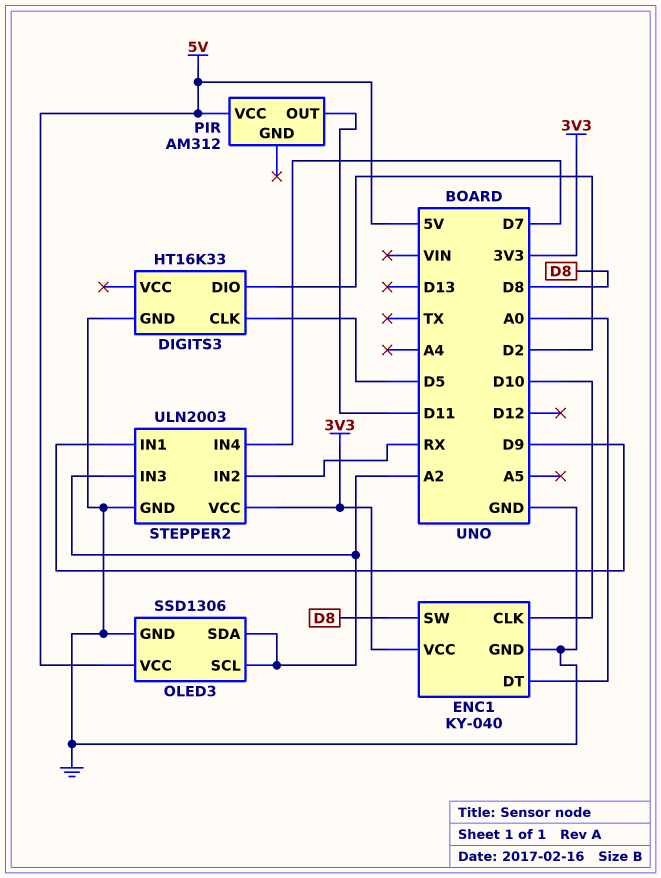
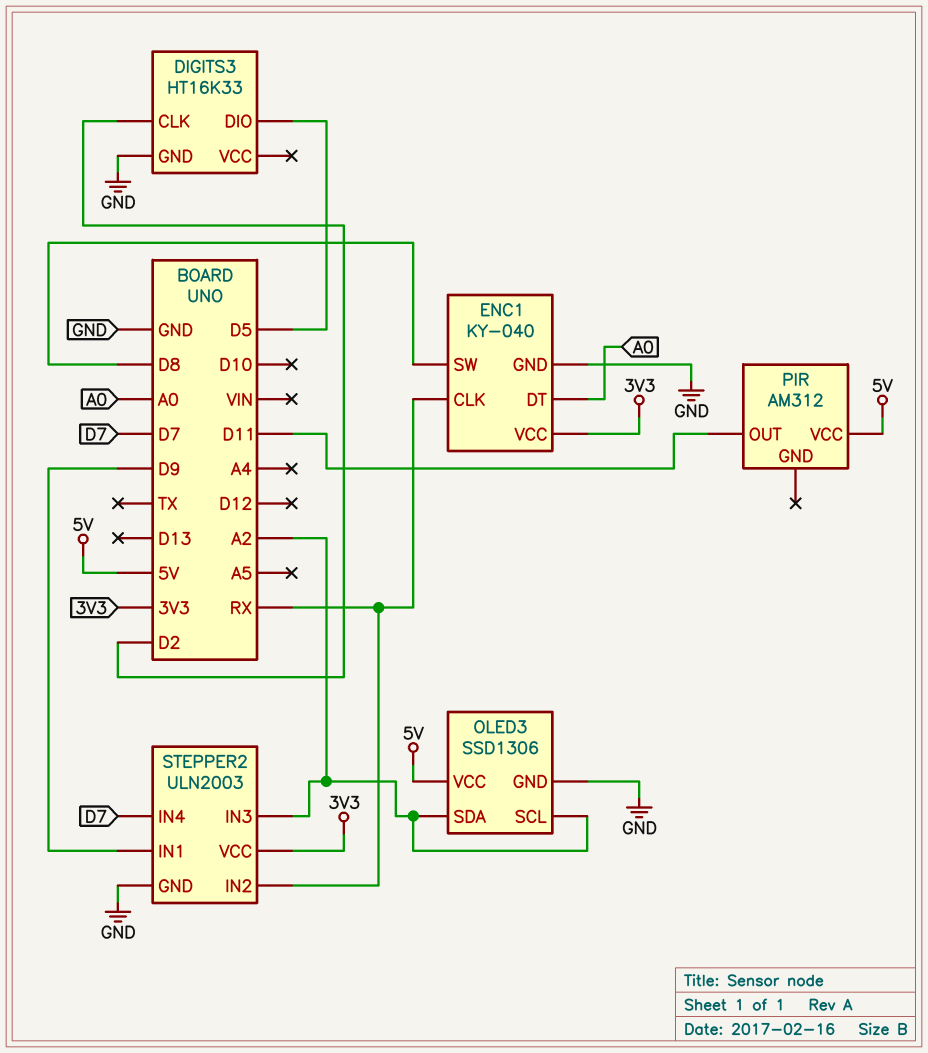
DIGITS3 pin CLK: D5 -> D2
DIGITS3 pin DIO: D2 -> D5
ENC1 pin CLK: D10 -> RX

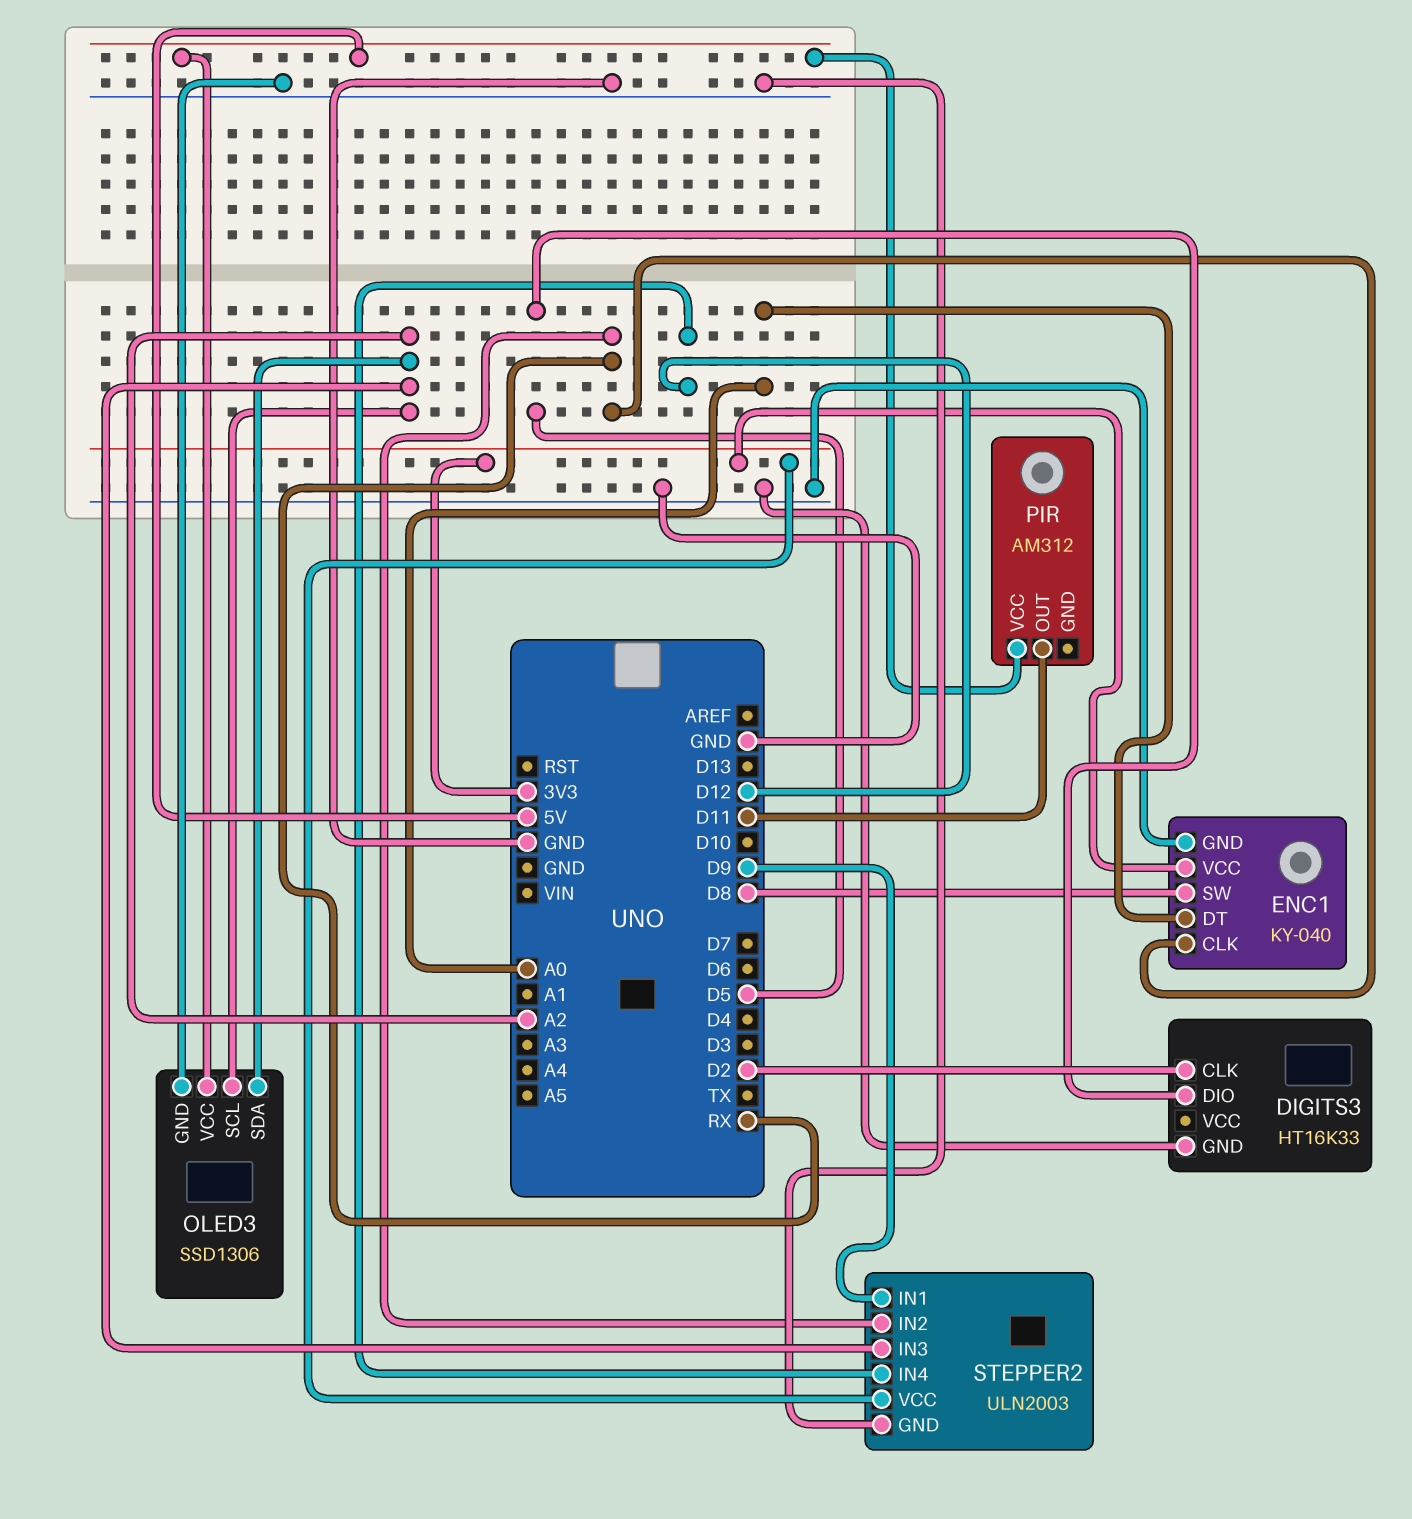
STEPPER2 pin IN4: D7 -> D12

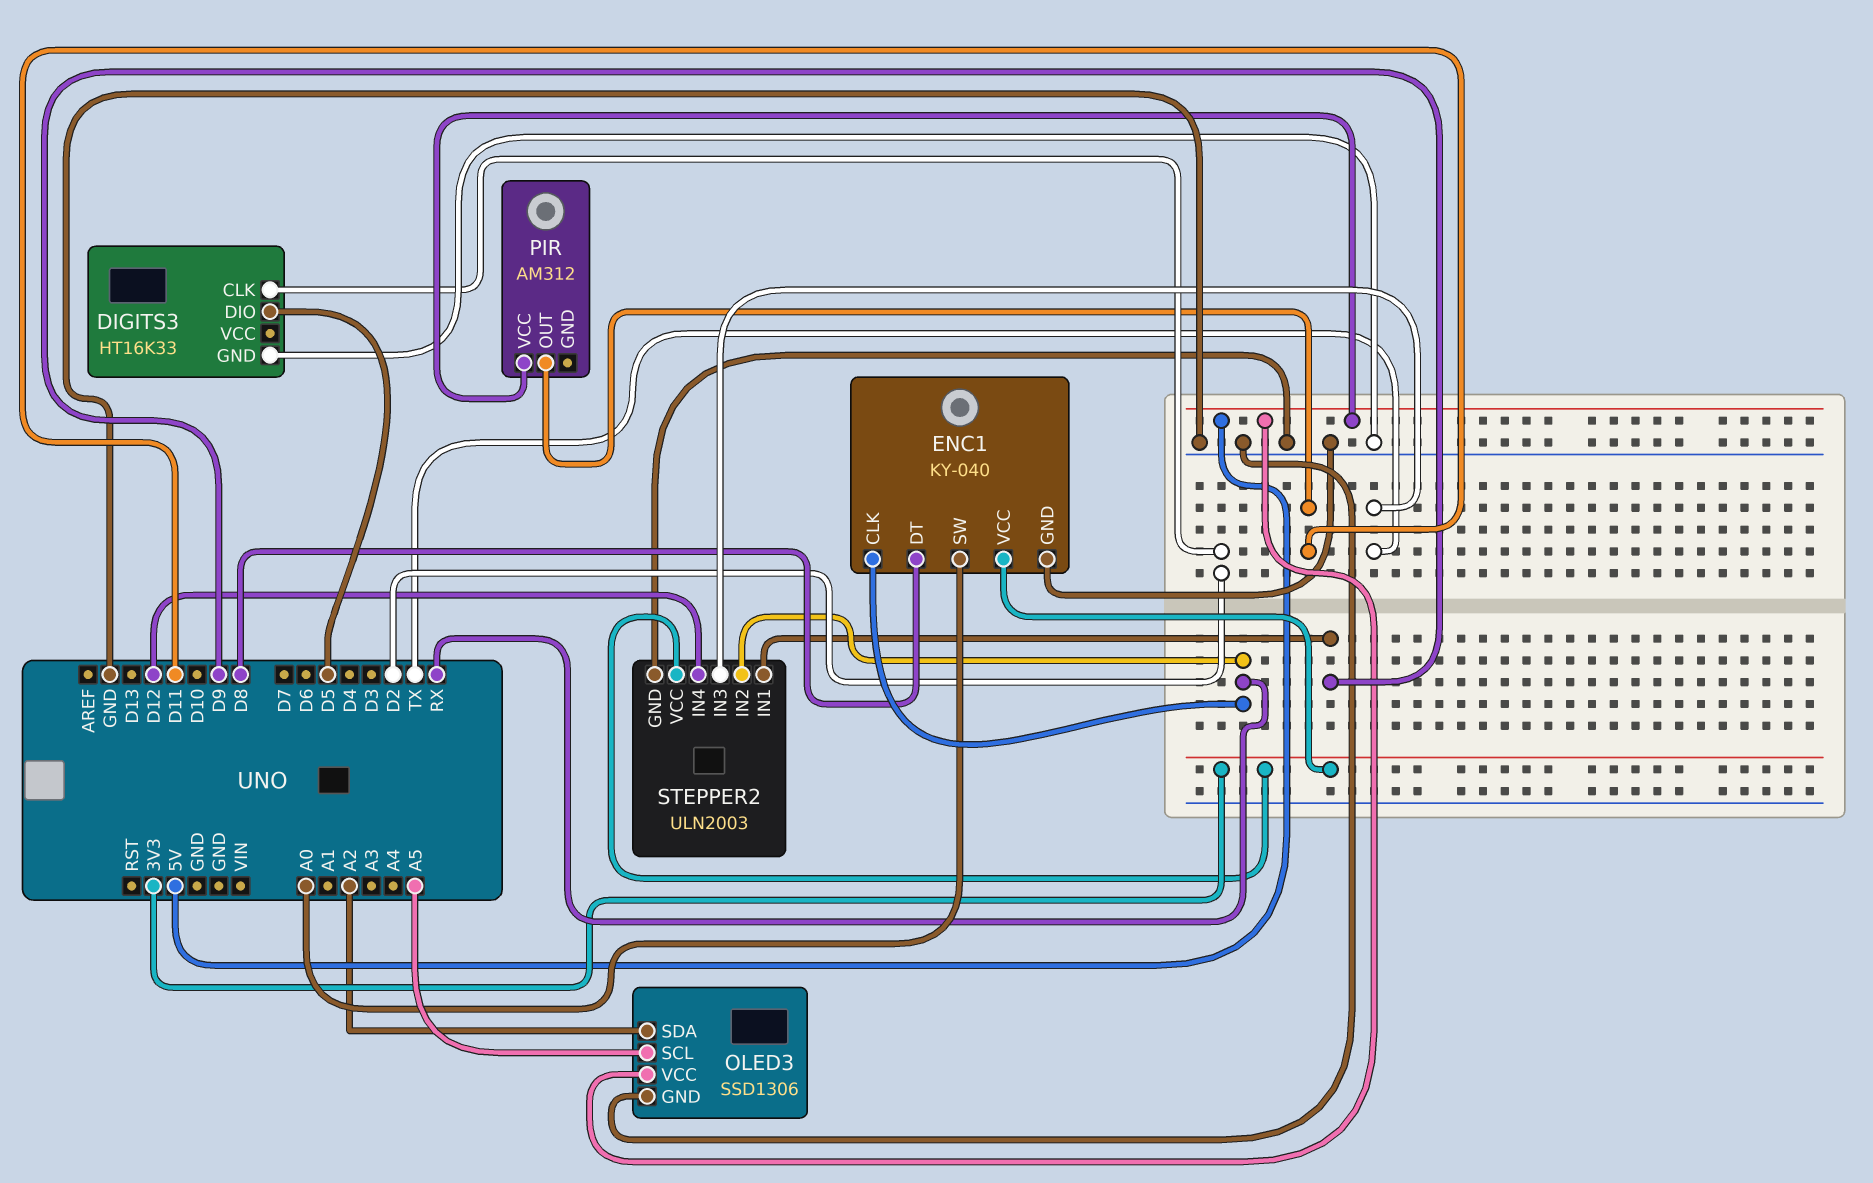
ENC1 pin DT: A0 -> D8
ENC1 pin SW: D8 -> A0
OLED3 pin SCL: A2 -> A5
STEPPER2 pin IN3: A2 -> TX

